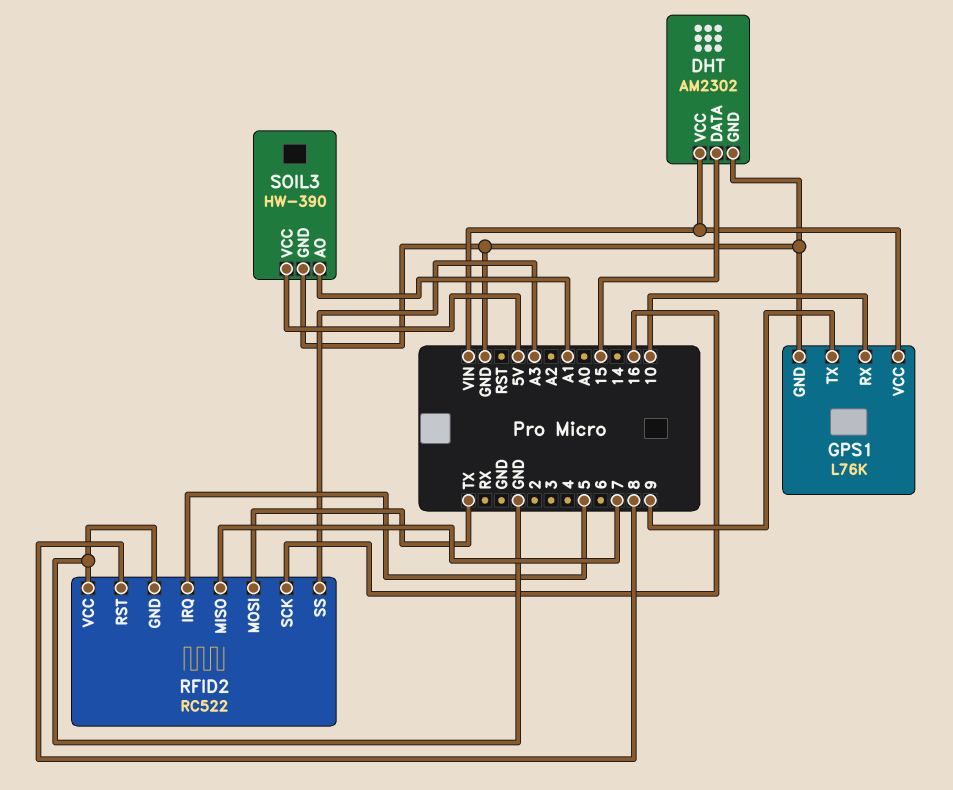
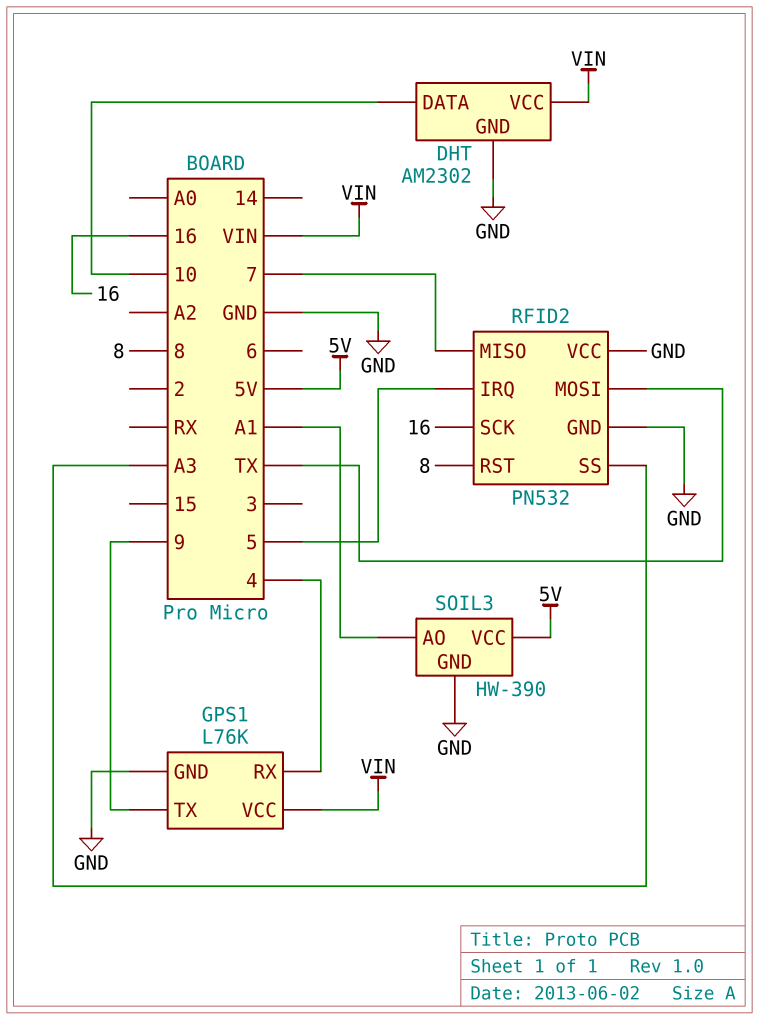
DHT pin DATA: 15 -> 10
GPS1 pin RX: 10 -> 4
RFID2: RC522 -> PN532

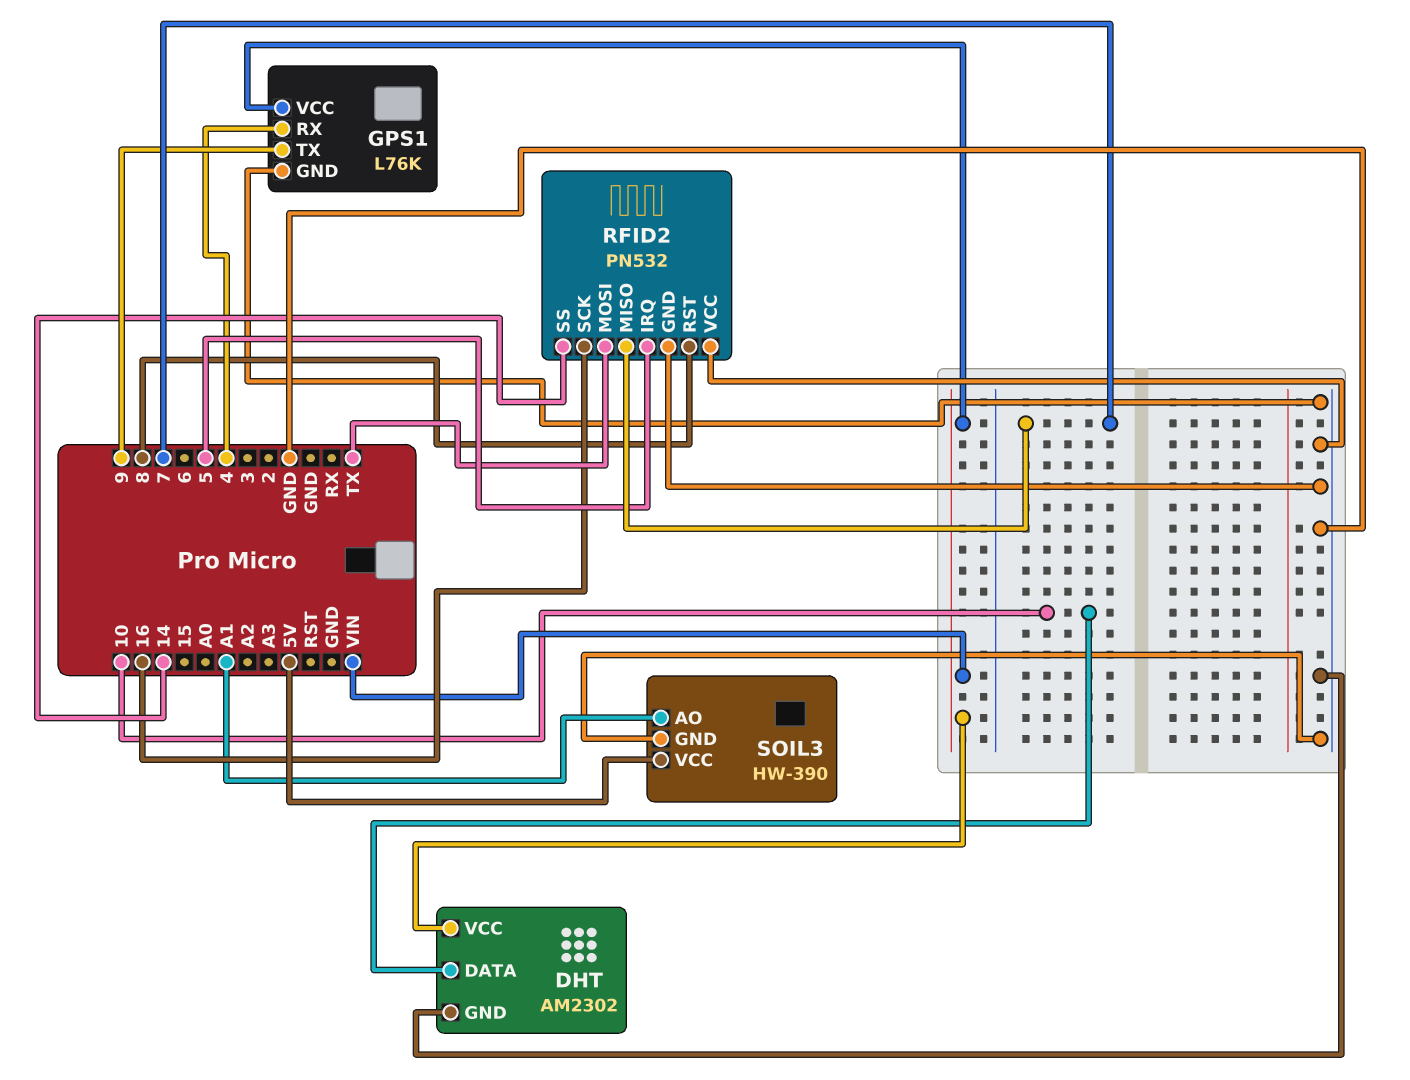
RFID2 pin SS: A3 -> 14

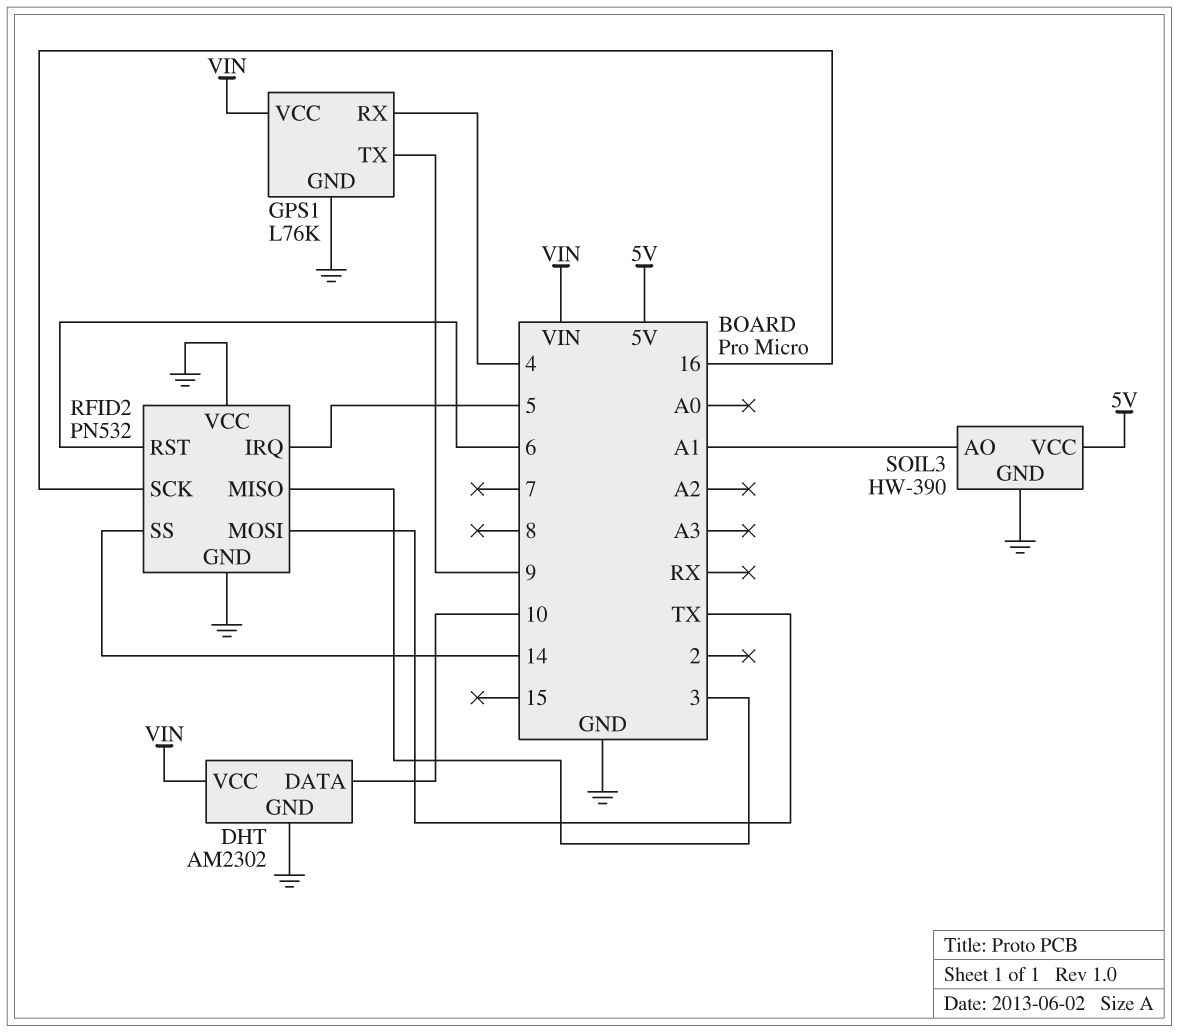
RFID2 pin MISO: 7 -> 3
RFID2 pin RST: 8 -> 6

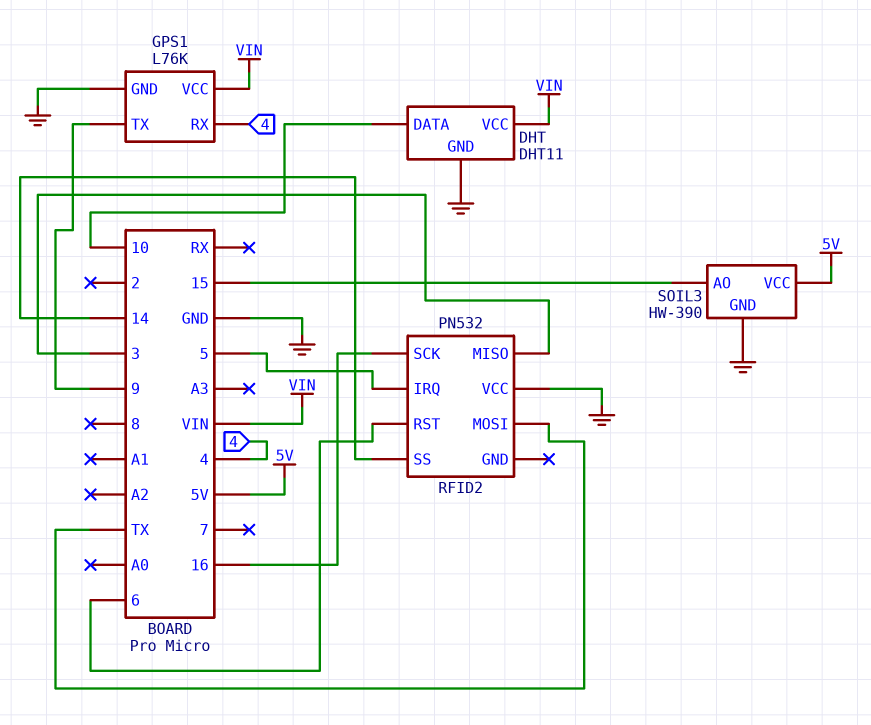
DHT: AM2302 -> DHT11
RFID2 pin GND: GND -> none
SOIL3 pin AO: A1 -> 15

